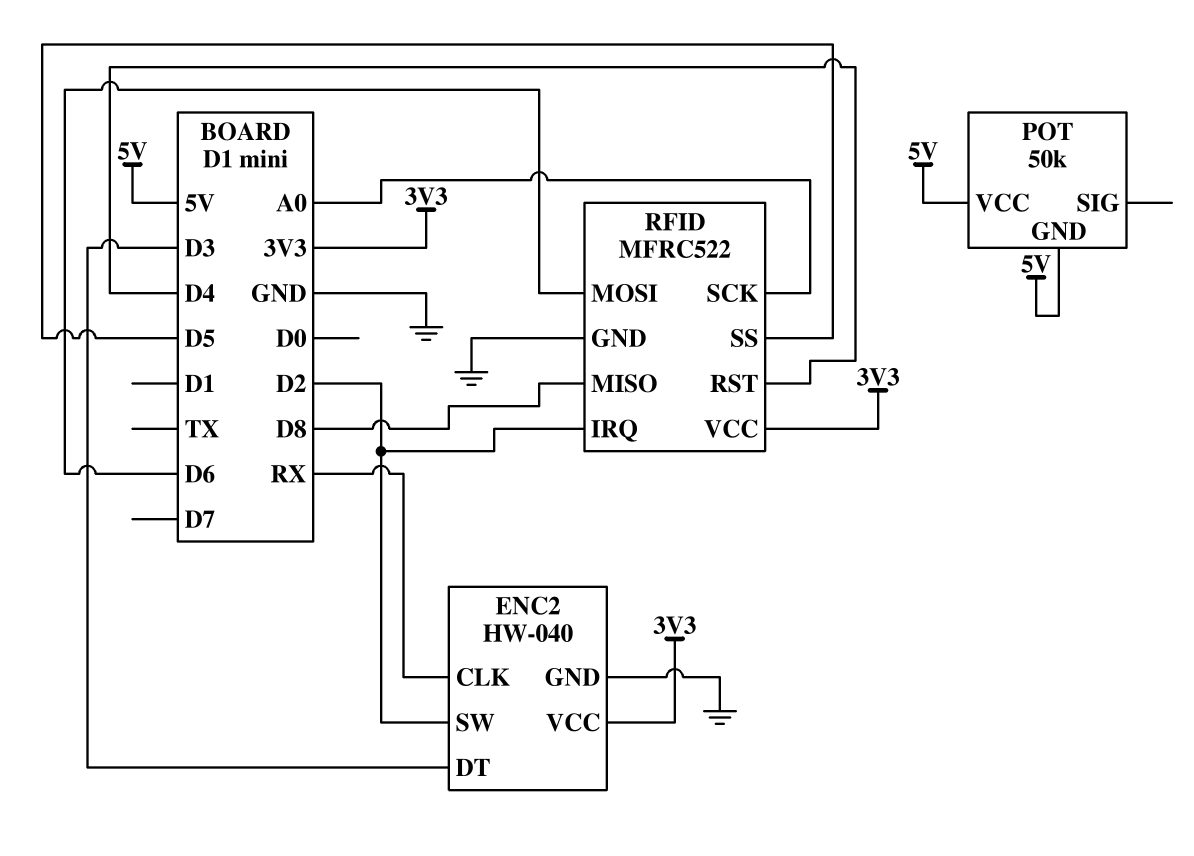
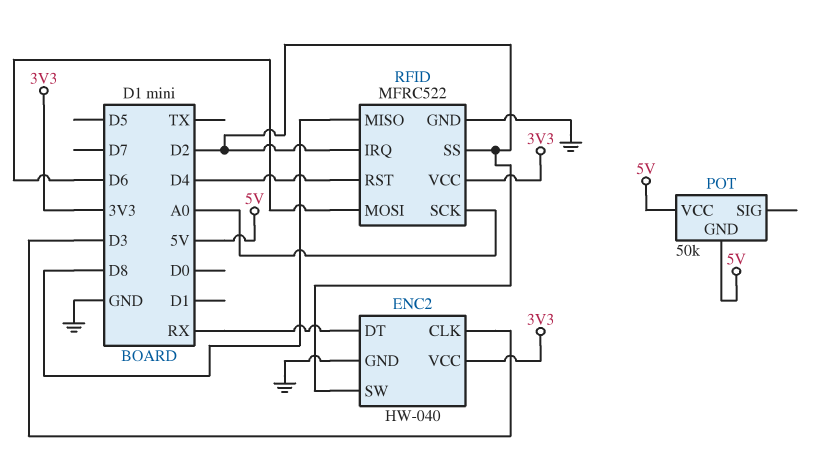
ENC2 pin CLK: RX -> D3
ENC2 pin DT: D3 -> RX
RFID pin SS: D5 -> D2

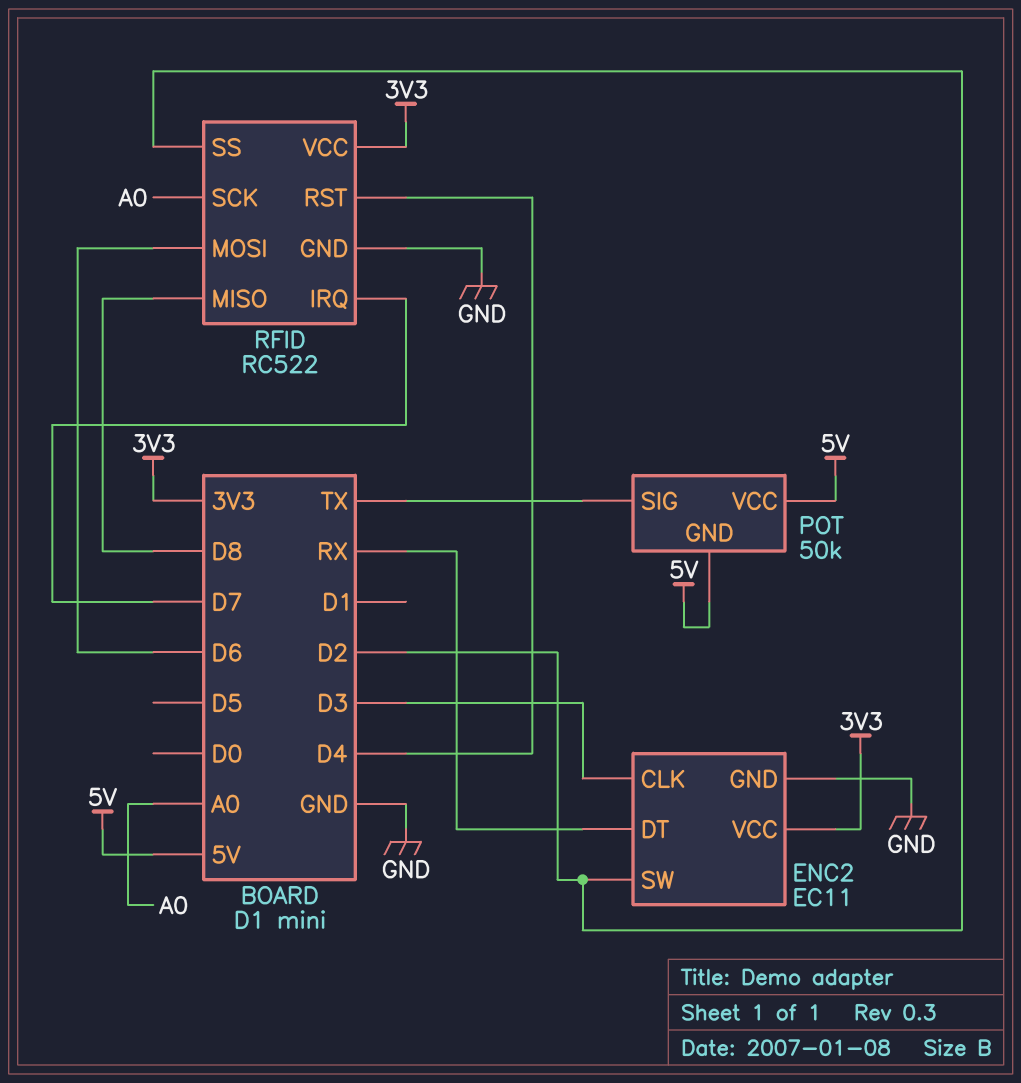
ENC2: HW-040 -> EC11
POT pin SIG: none -> TX
RFID: MFRC522 -> RC522
RFID pin IRQ: D2 -> D7

